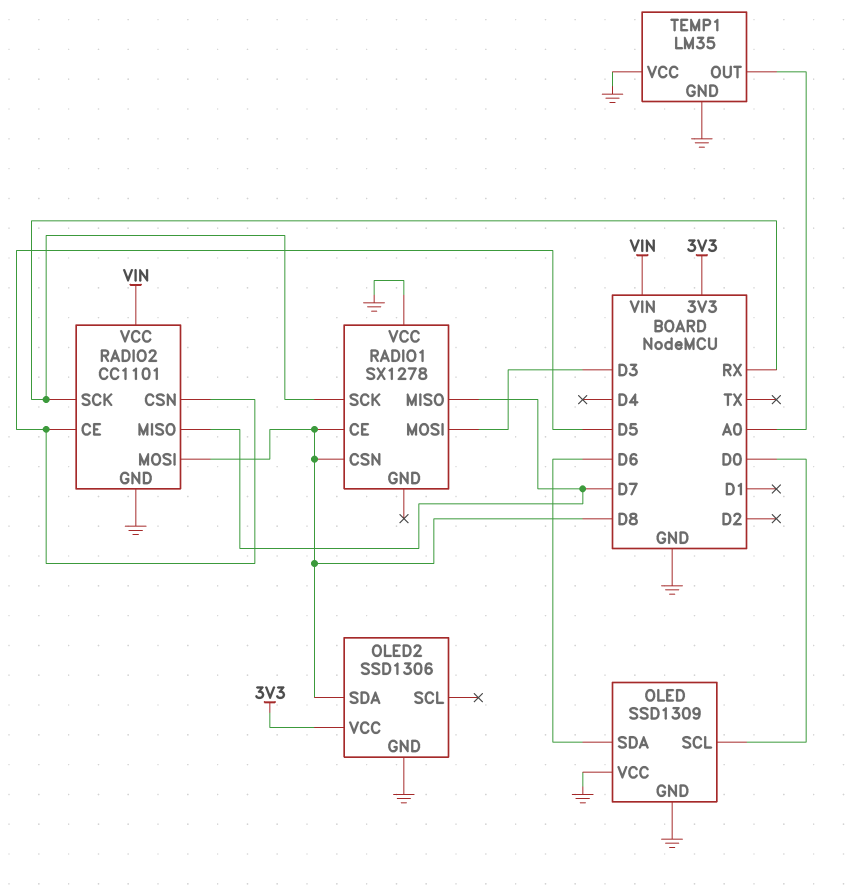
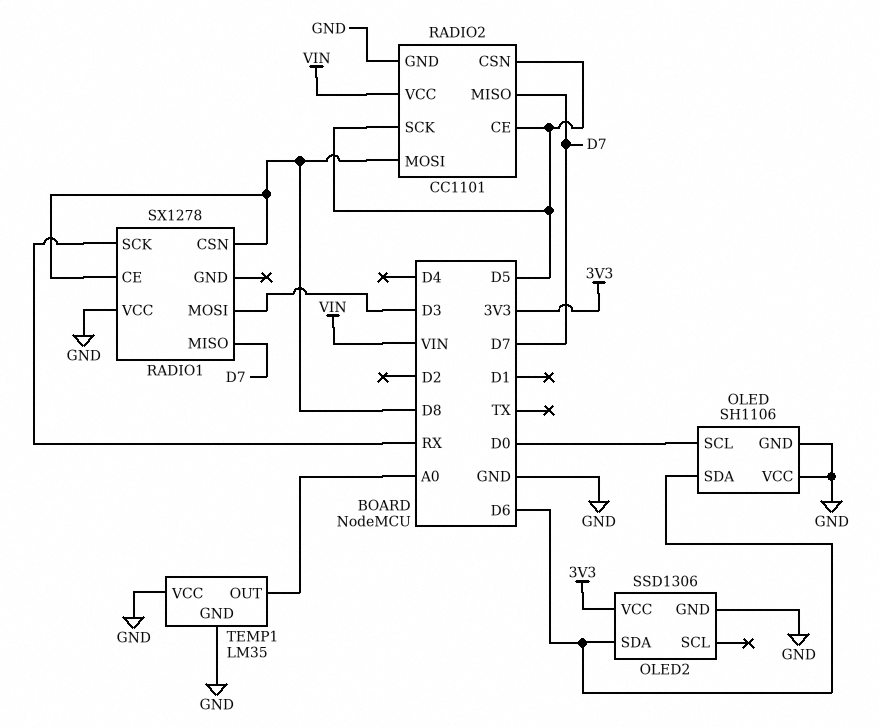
OLED: SSD1309 -> SH1106
OLED2 pin SDA: D8 -> D6
RADIO2 pin SCK: RX -> D5

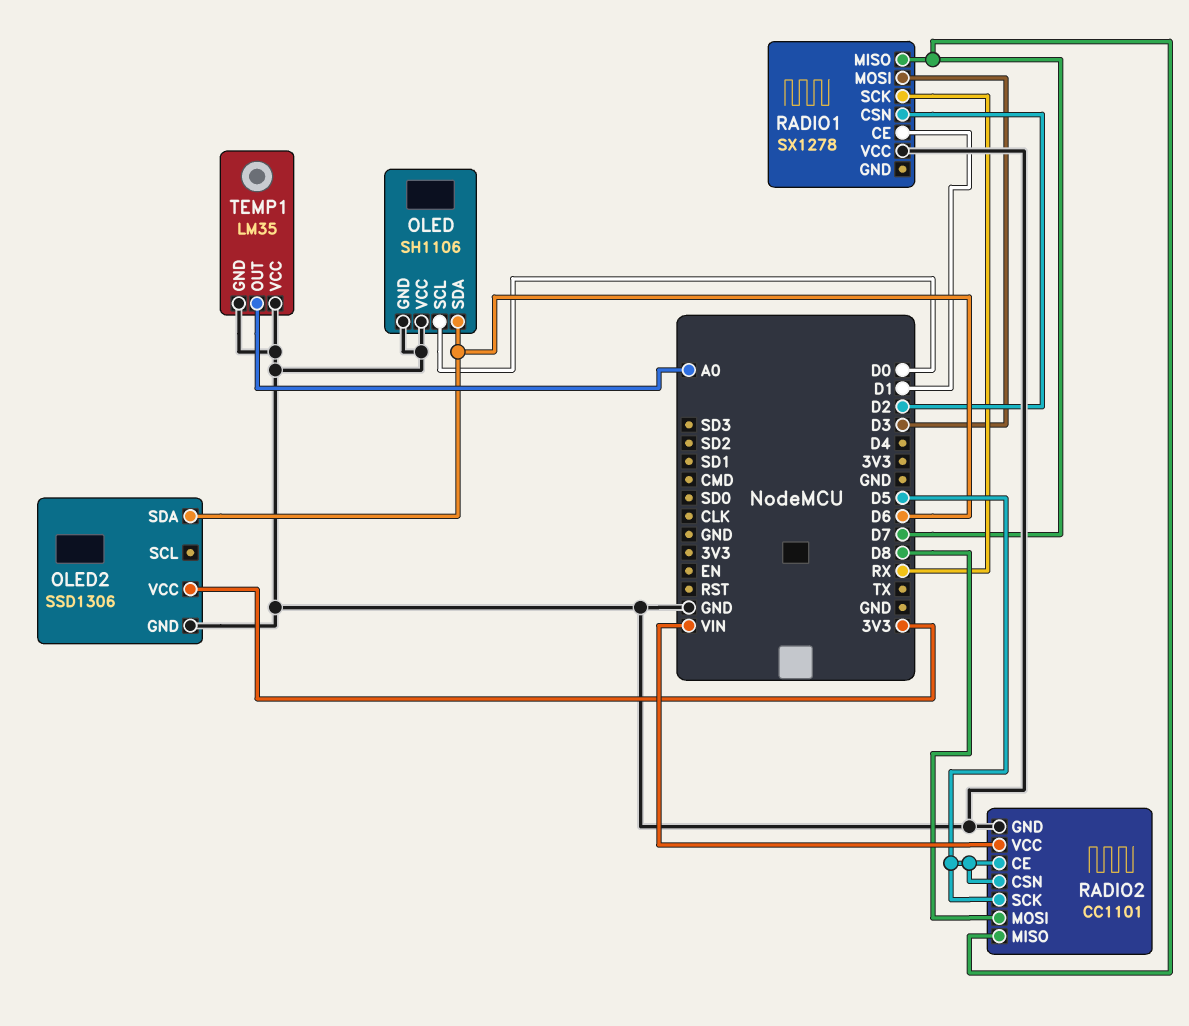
RADIO1 pin CE: D8 -> D1
RADIO1 pin CSN: D8 -> D2

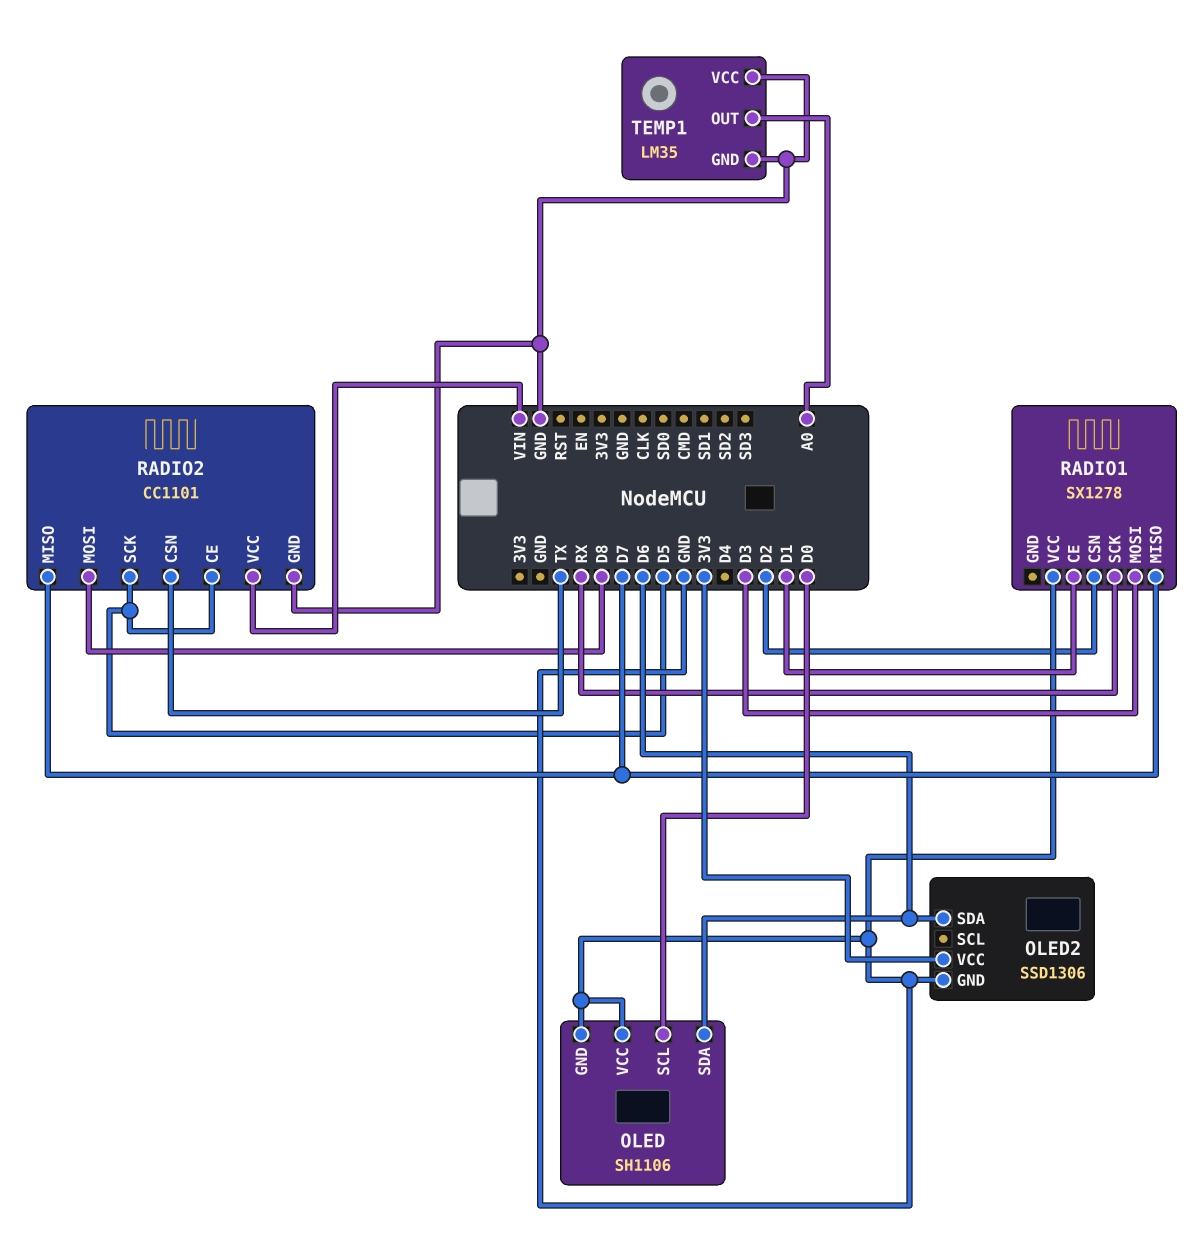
RADIO2 pin CSN: D5 -> TX

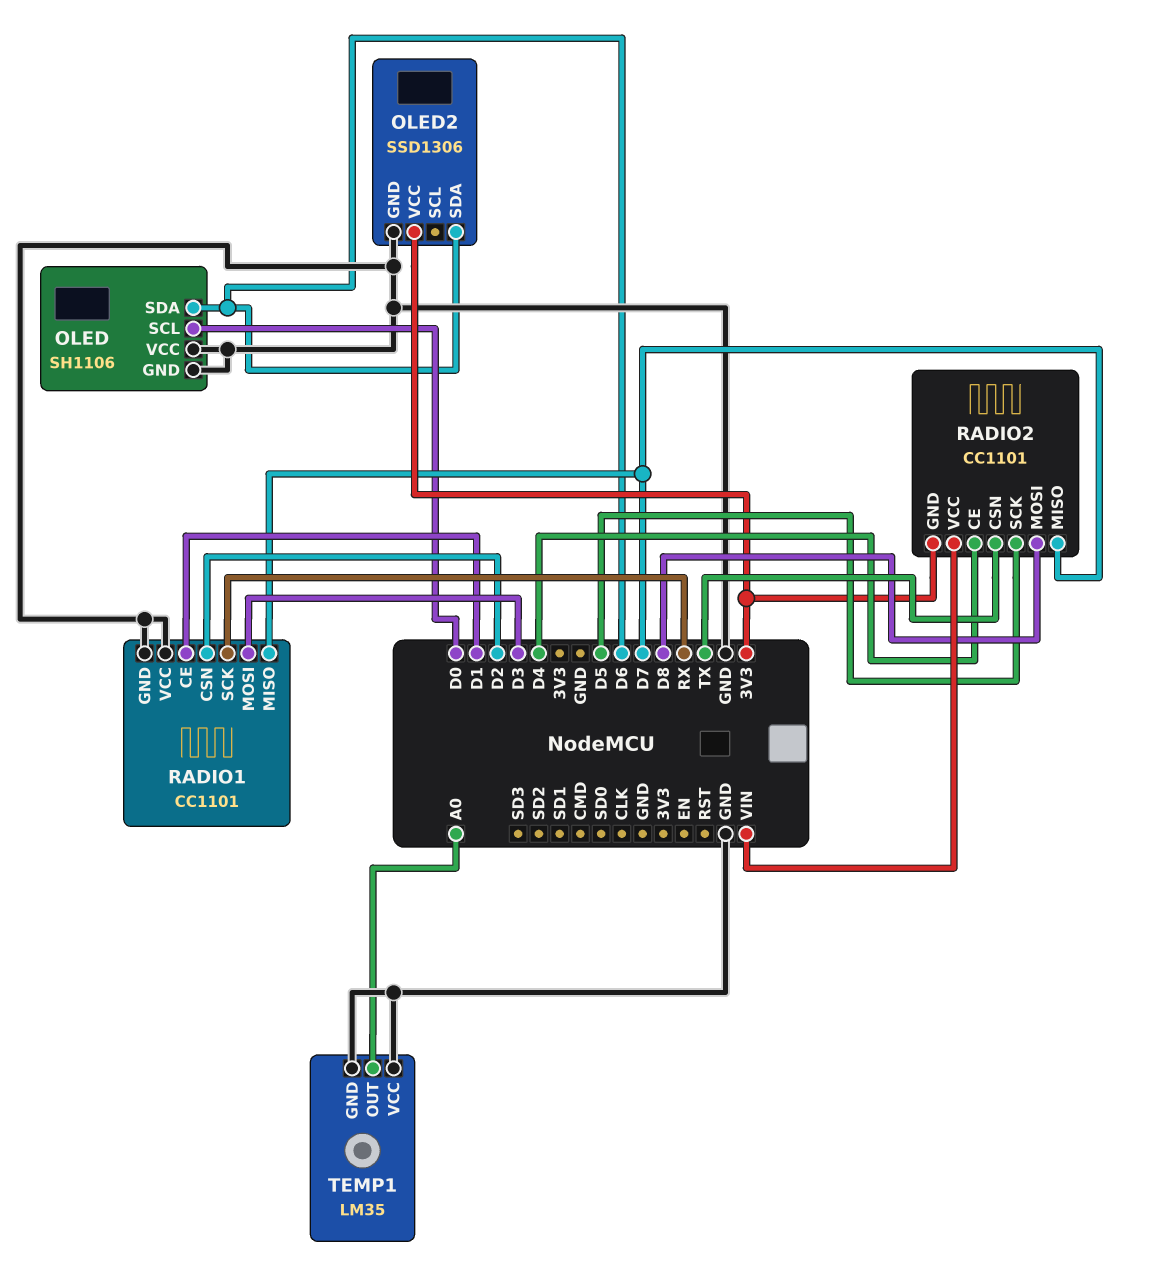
RADIO1: SX1278 -> CC1101
RADIO1 pin GND: none -> GND
RADIO2 pin CE: D5 -> D4
RADIO2 pin GND: GND -> 3V3

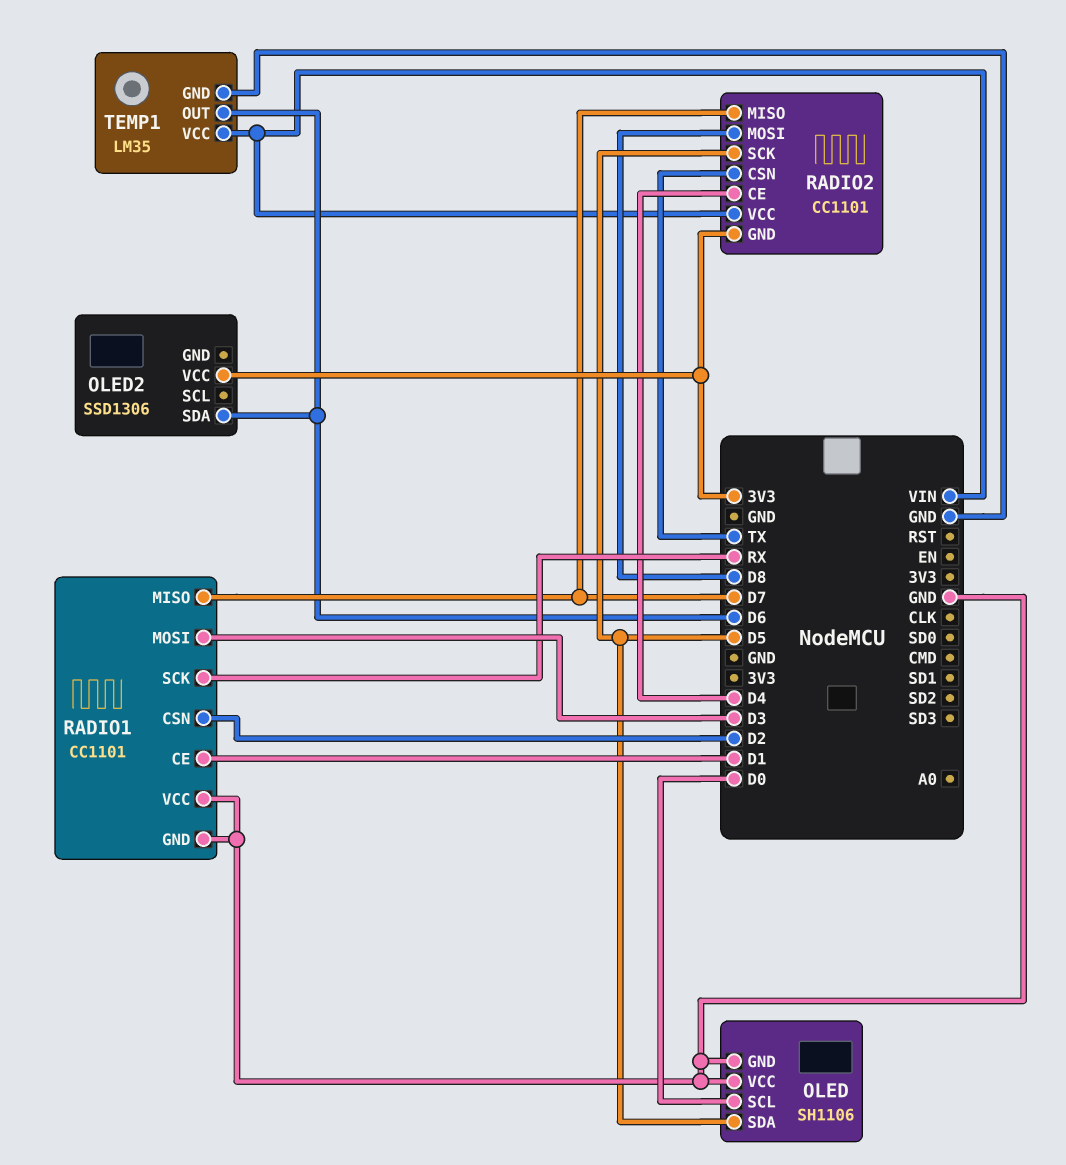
OLED pin SDA: D6 -> D5
OLED2 pin GND: GND -> none
TEMP1 pin OUT: A0 -> D6
TEMP1 pin VCC: GND -> VIN

